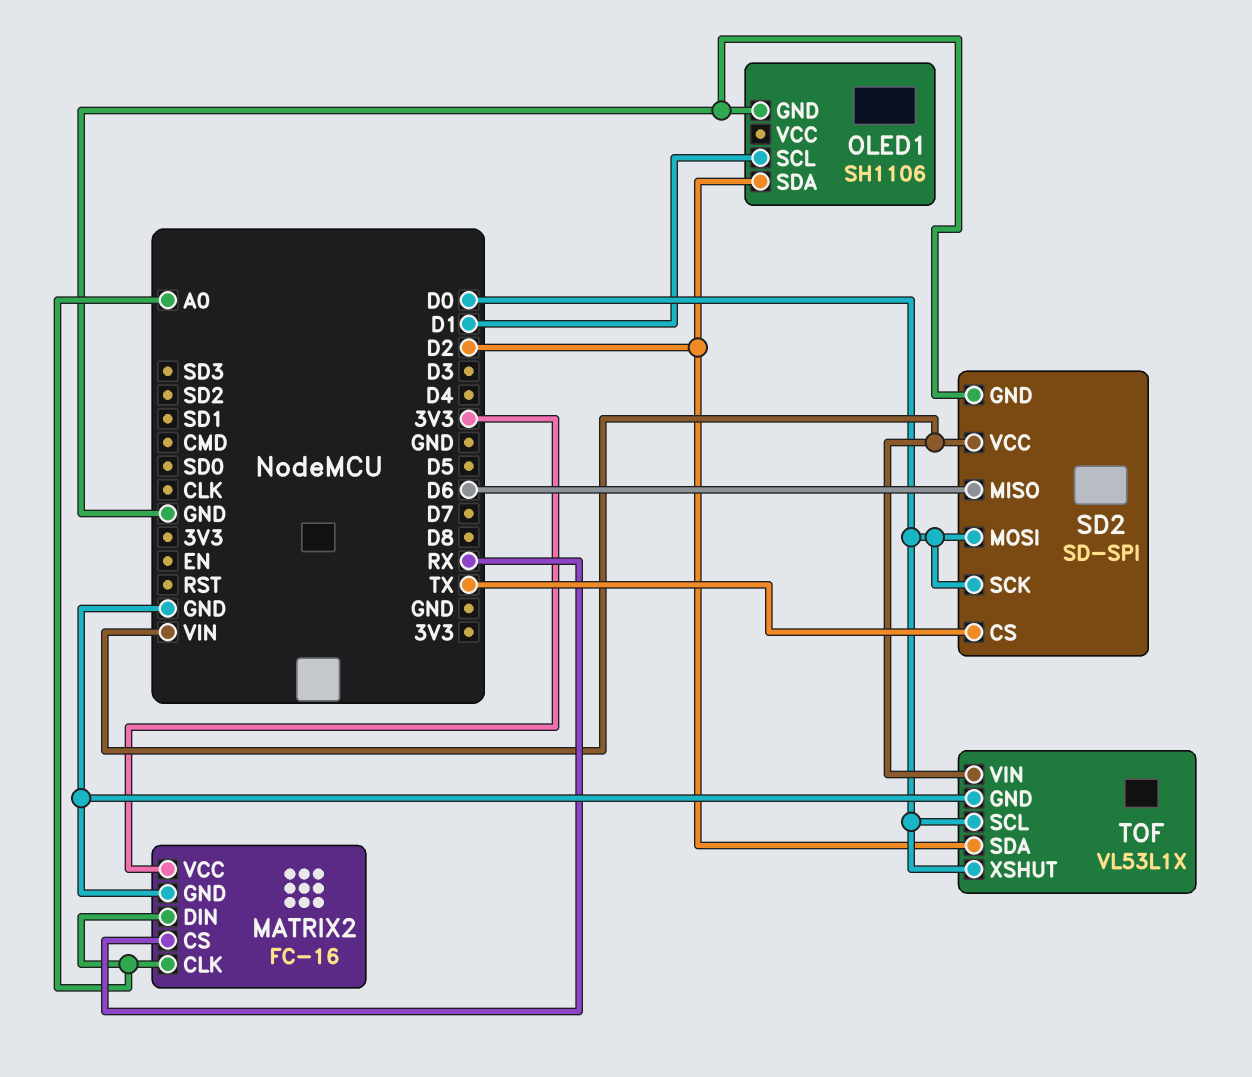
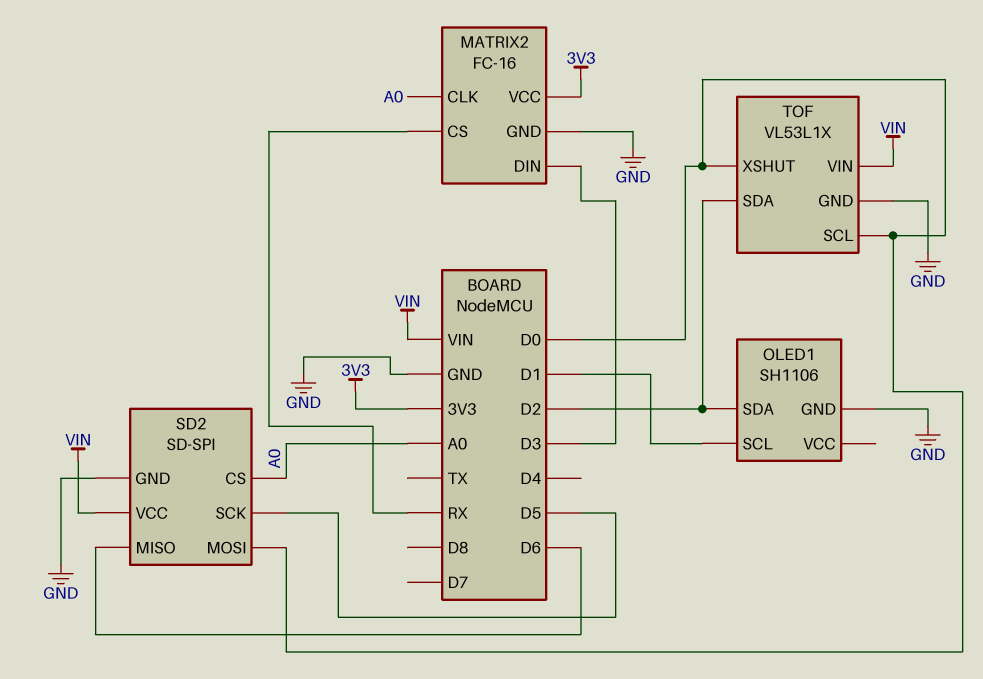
MATRIX2 pin DIN: A0 -> D3
SD2 pin CS: TX -> A0
SD2 pin SCK: D0 -> D5

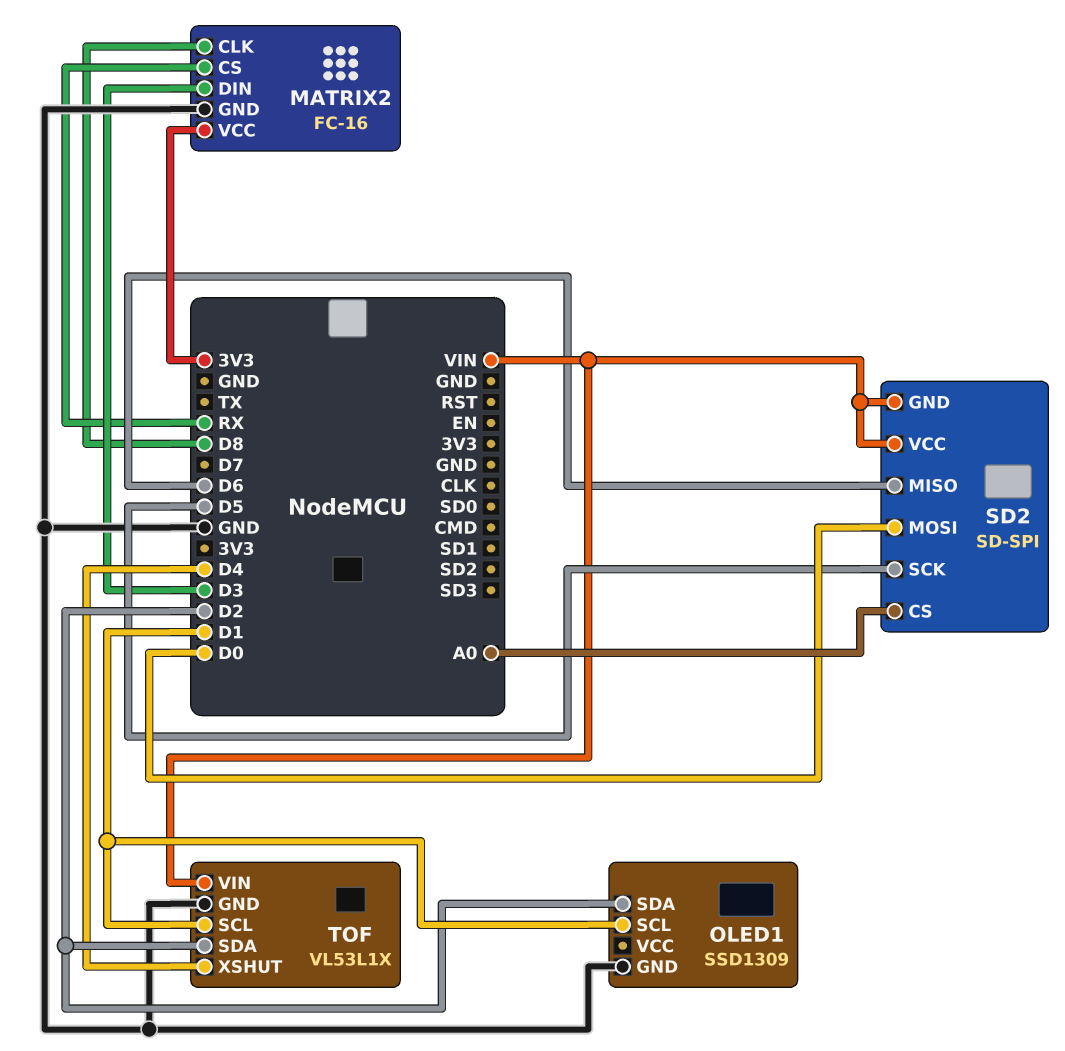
MATRIX2 pin CLK: A0 -> D8
OLED1: SH1106 -> SSD1309
SD2 pin GND: GND -> VIN
TOF pin SCL: D0 -> D1
TOF pin XSHUT: D0 -> D4

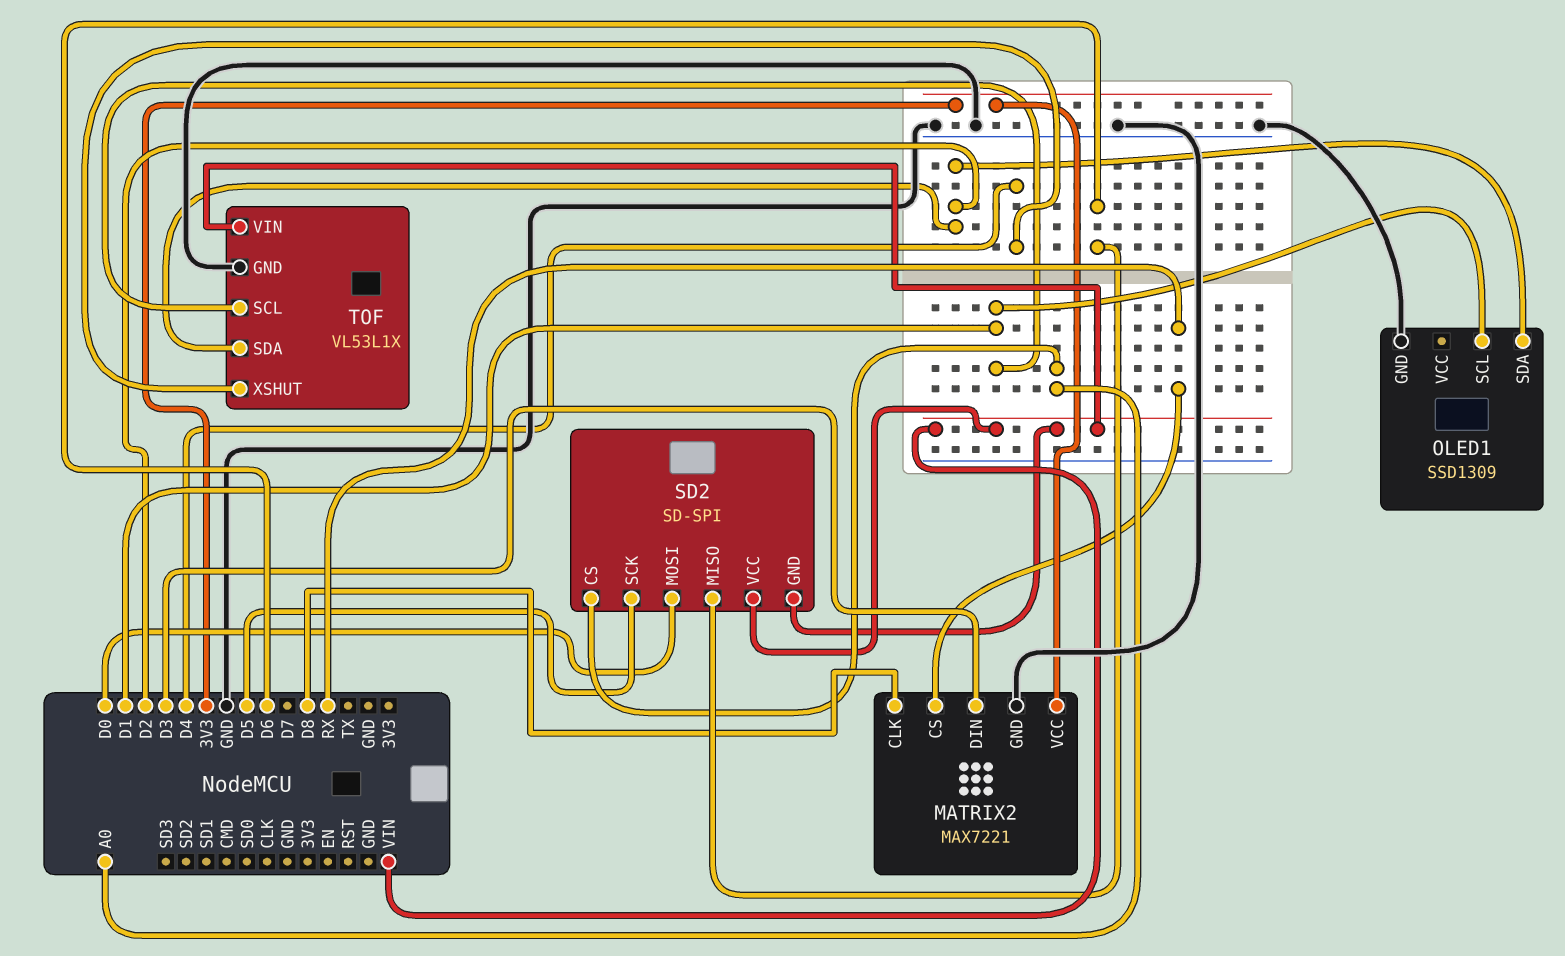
MATRIX2: FC-16 -> MAX7221

